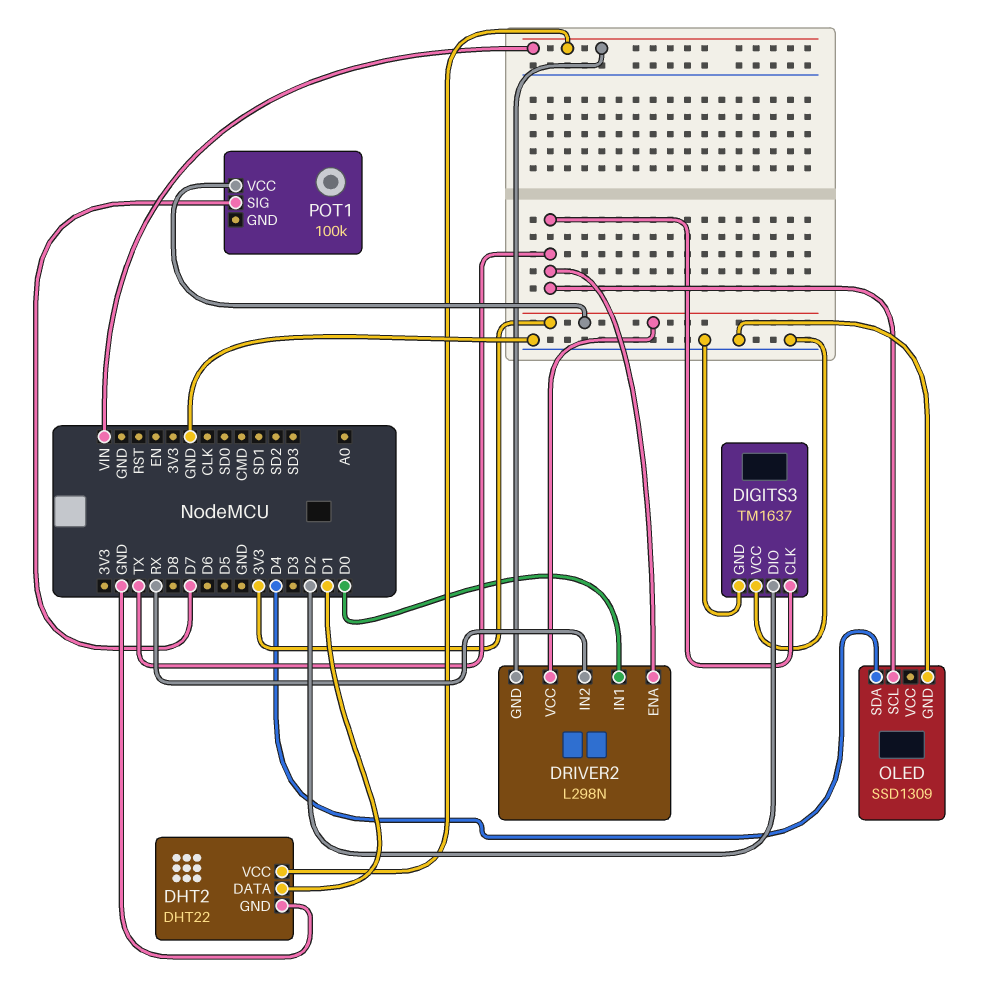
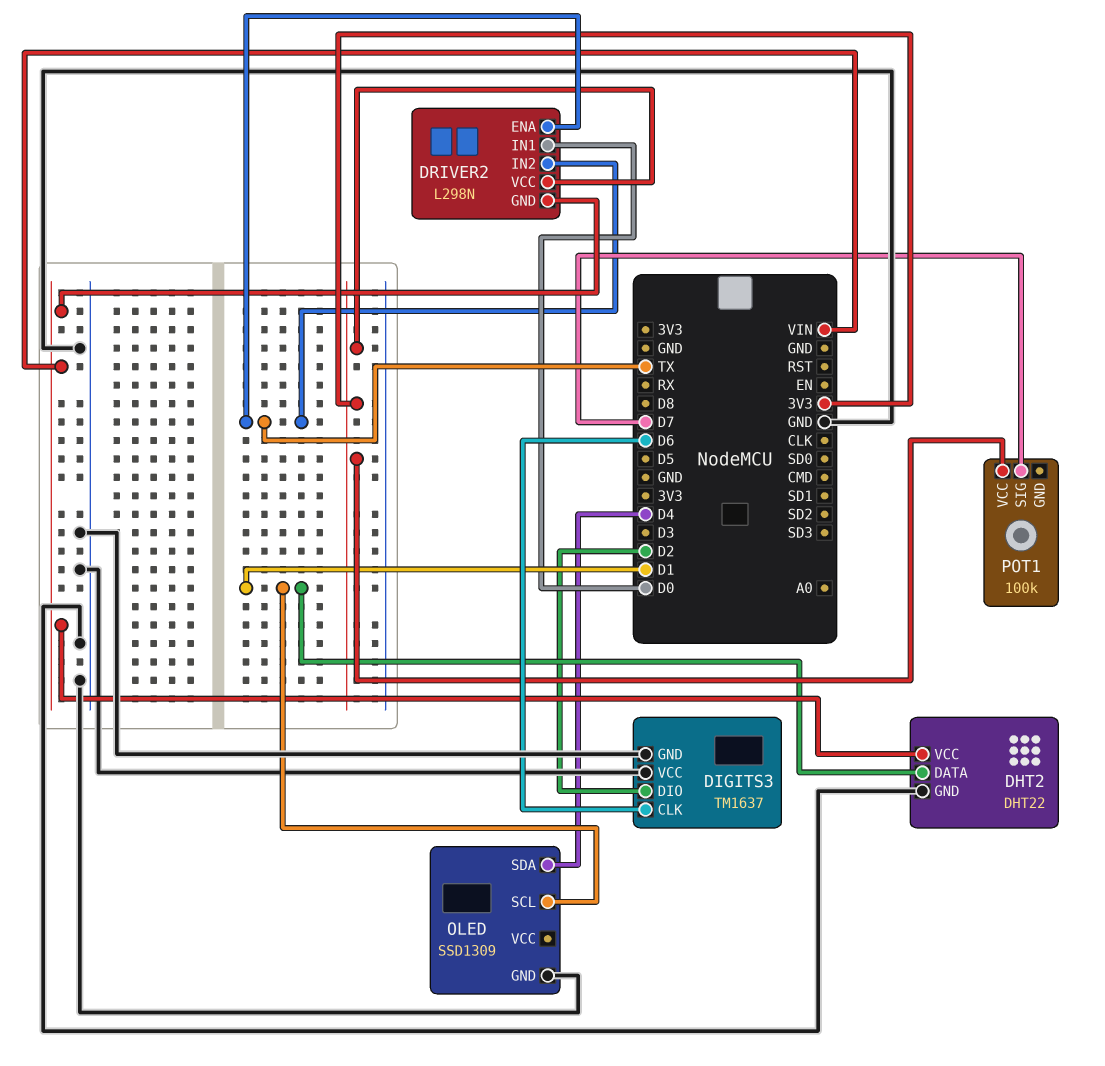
DIGITS3 pin CLK: TX -> D6
DRIVER2 pin IN2: RX -> TX
OLED pin SCL: TX -> D1

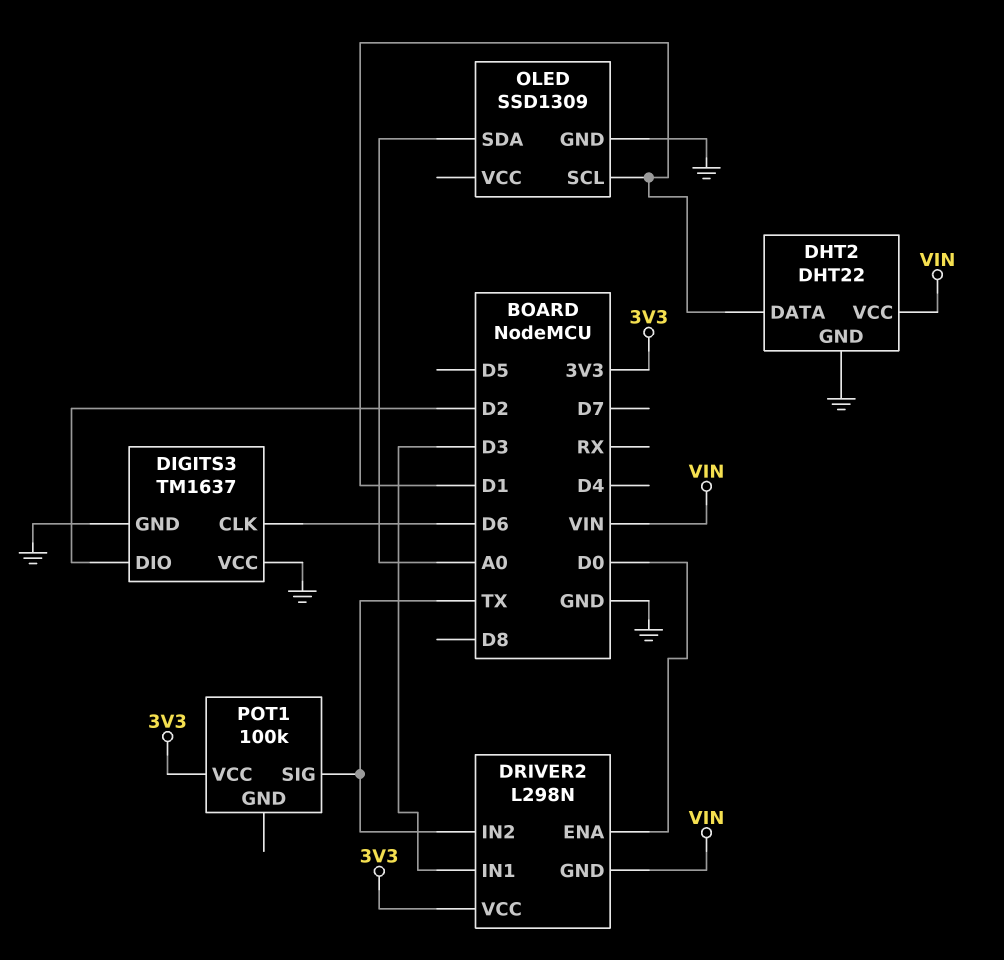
DRIVER2 pin ENA: TX -> D0
DRIVER2 pin IN1: D0 -> D3
OLED pin SDA: D4 -> A0
POT1 pin SIG: D7 -> TX

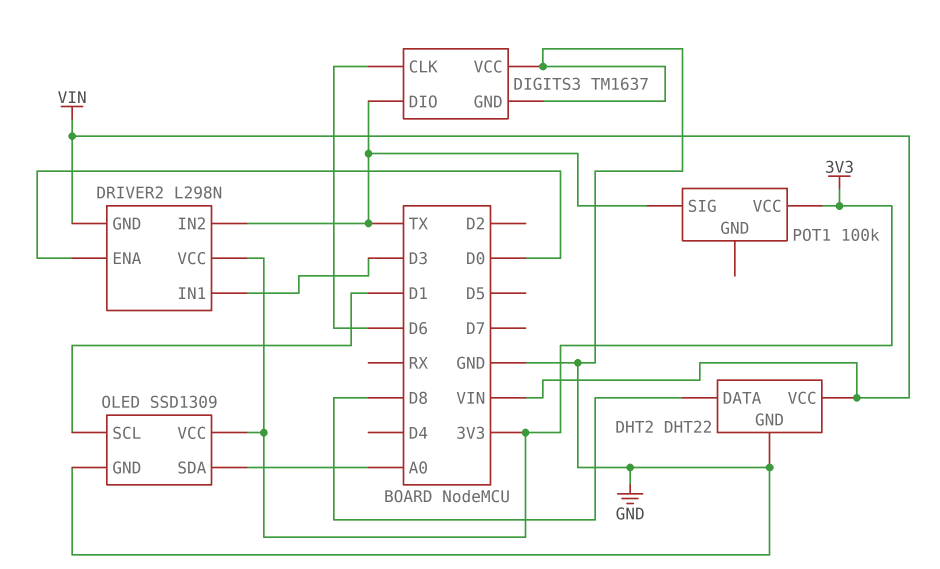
DHT2 pin DATA: D1 -> D8
DIGITS3 pin DIO: D2 -> TX
OLED pin VCC: none -> 3V3

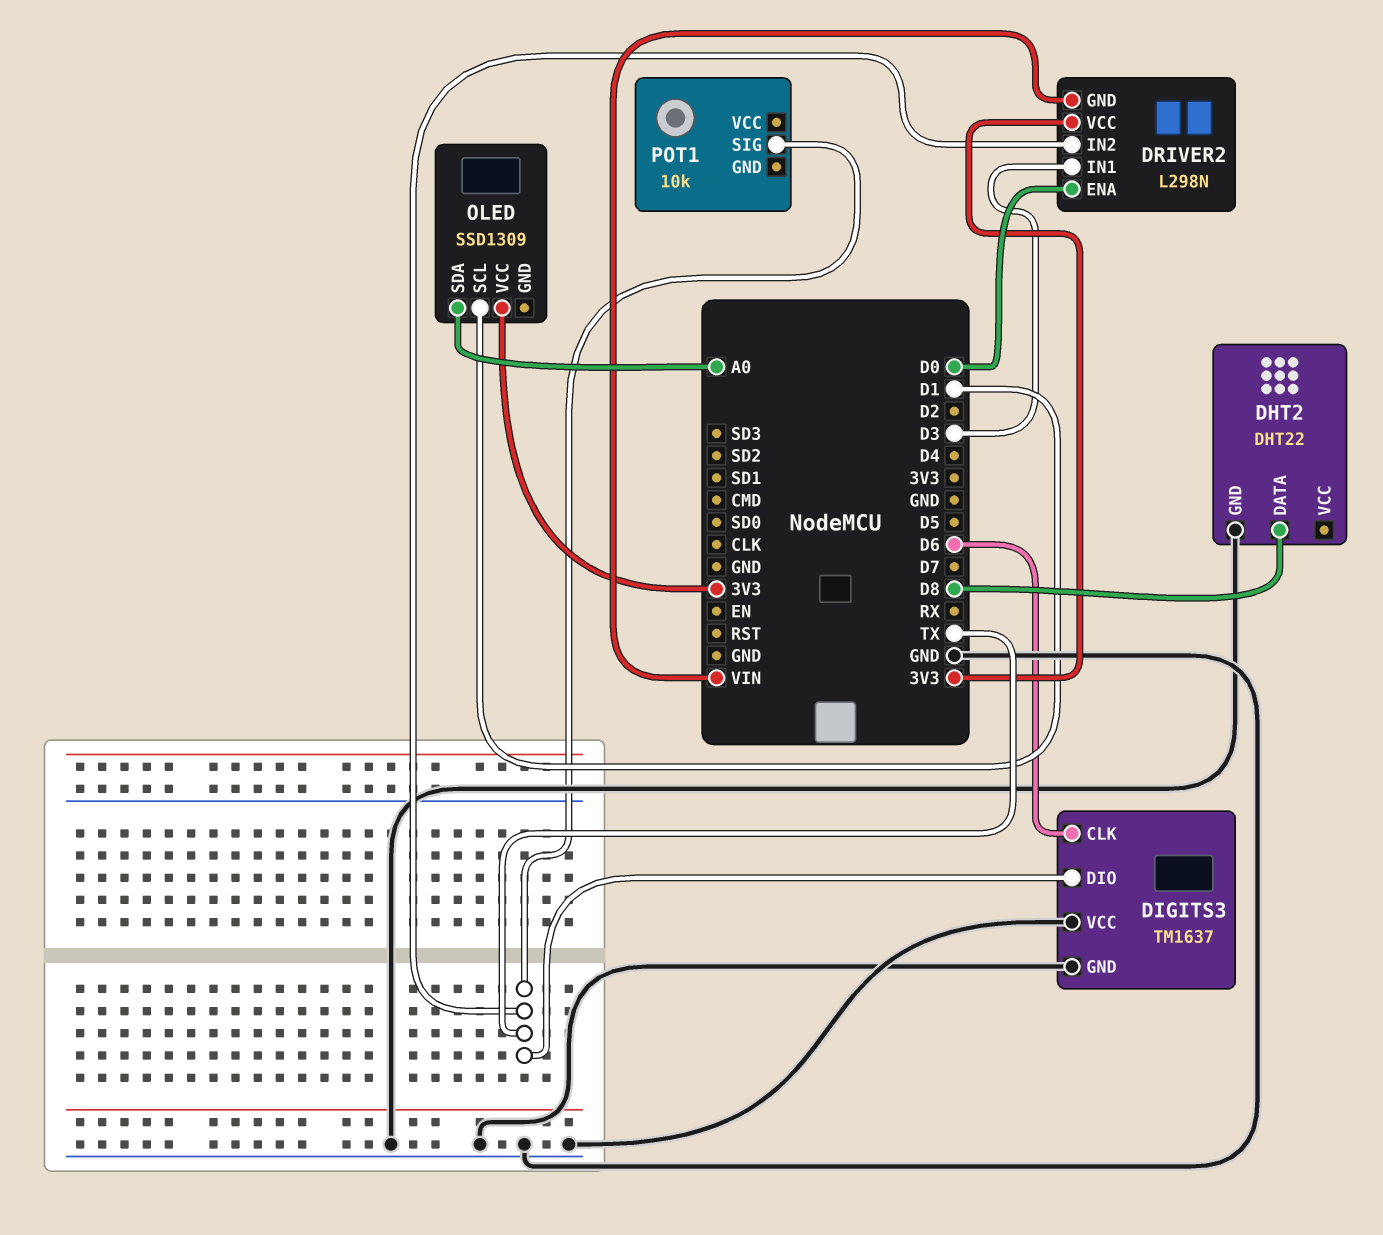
DHT2 pin VCC: VIN -> none
OLED pin GND: GND -> none
POT1: 100k -> 10k
POT1 pin VCC: 3V3 -> none

